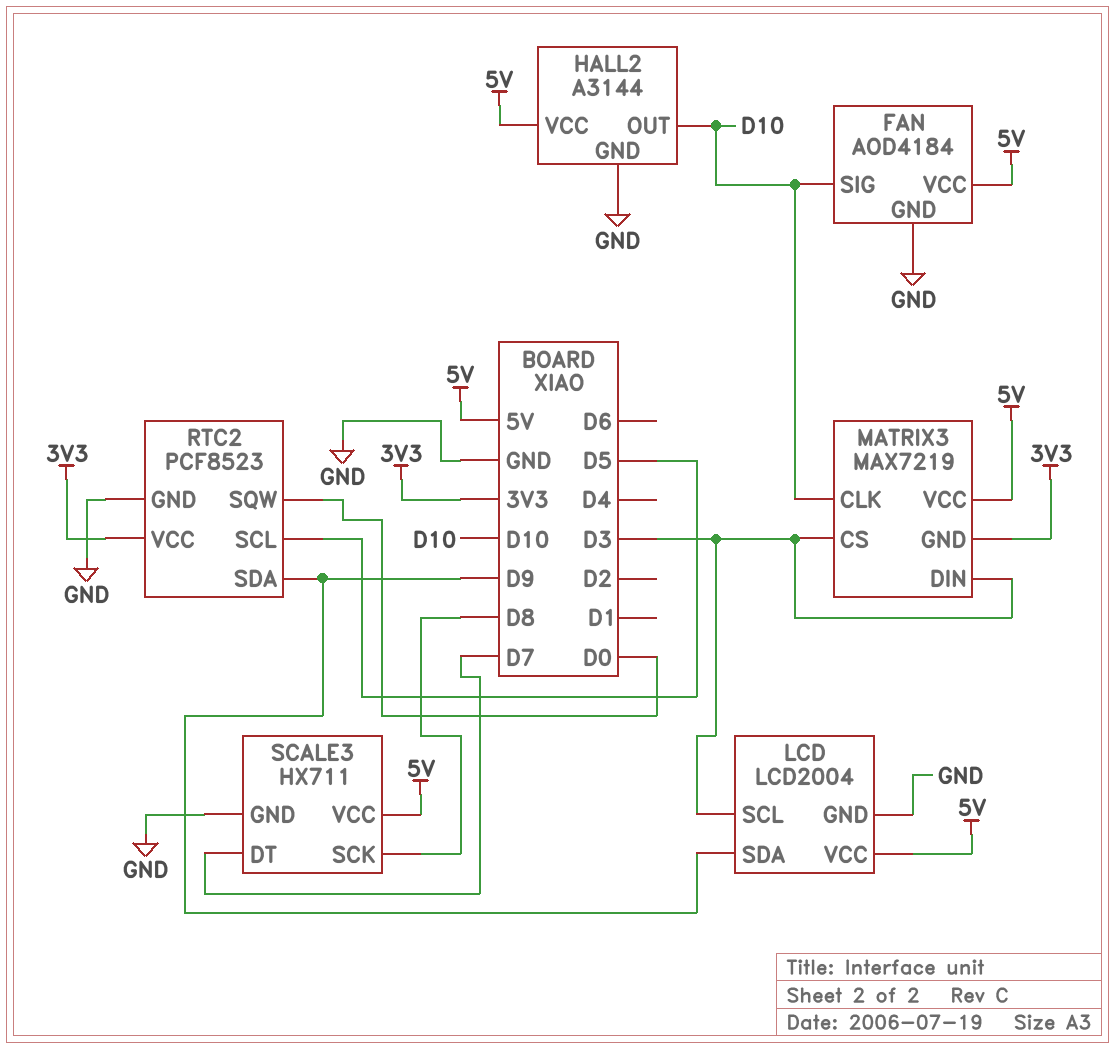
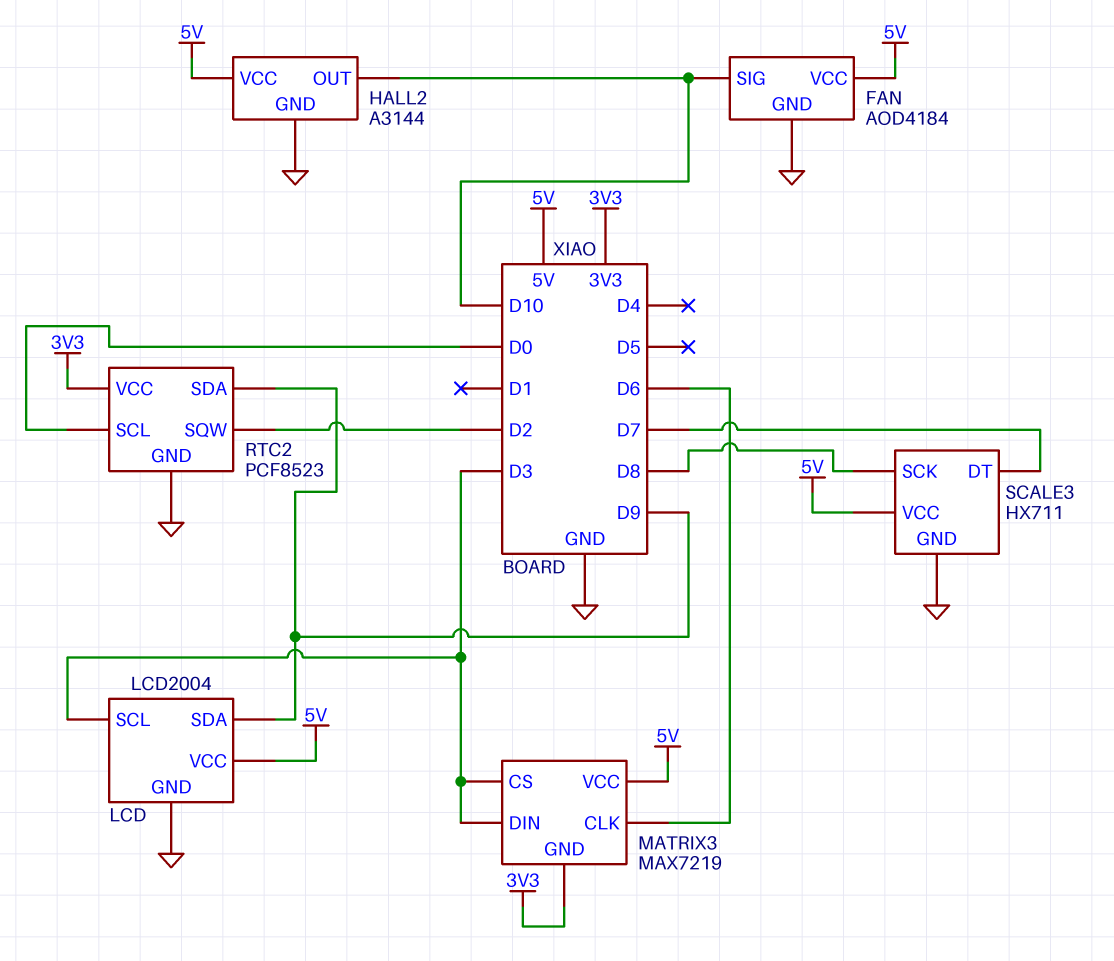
MATRIX3 pin CLK: D10 -> D6
RTC2 pin SCL: D5 -> D0
RTC2 pin SQW: D0 -> D2

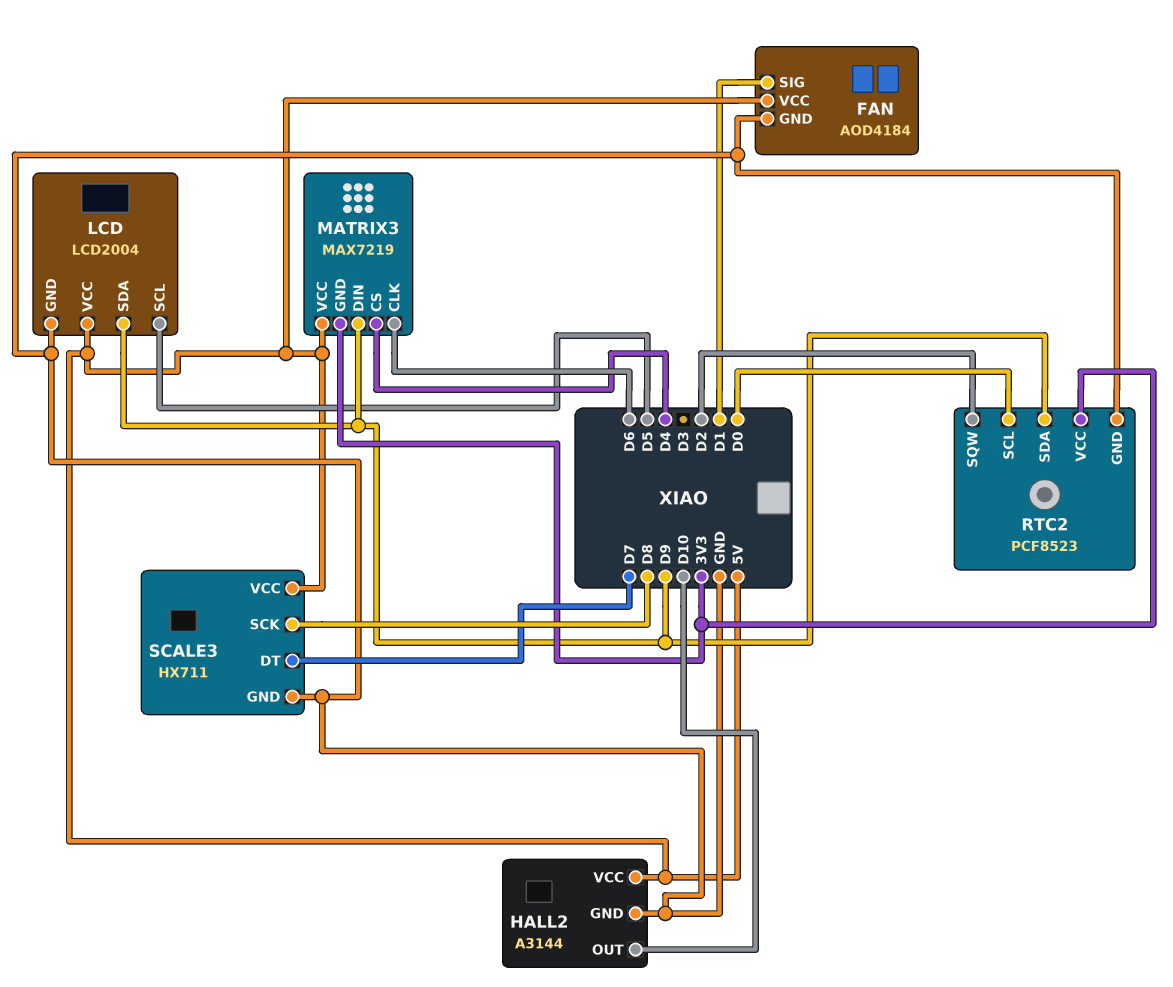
FAN pin SIG: D10 -> D1
LCD pin SCL: D3 -> D5
MATRIX3 pin CS: D3 -> D4
MATRIX3 pin DIN: D3 -> D9

